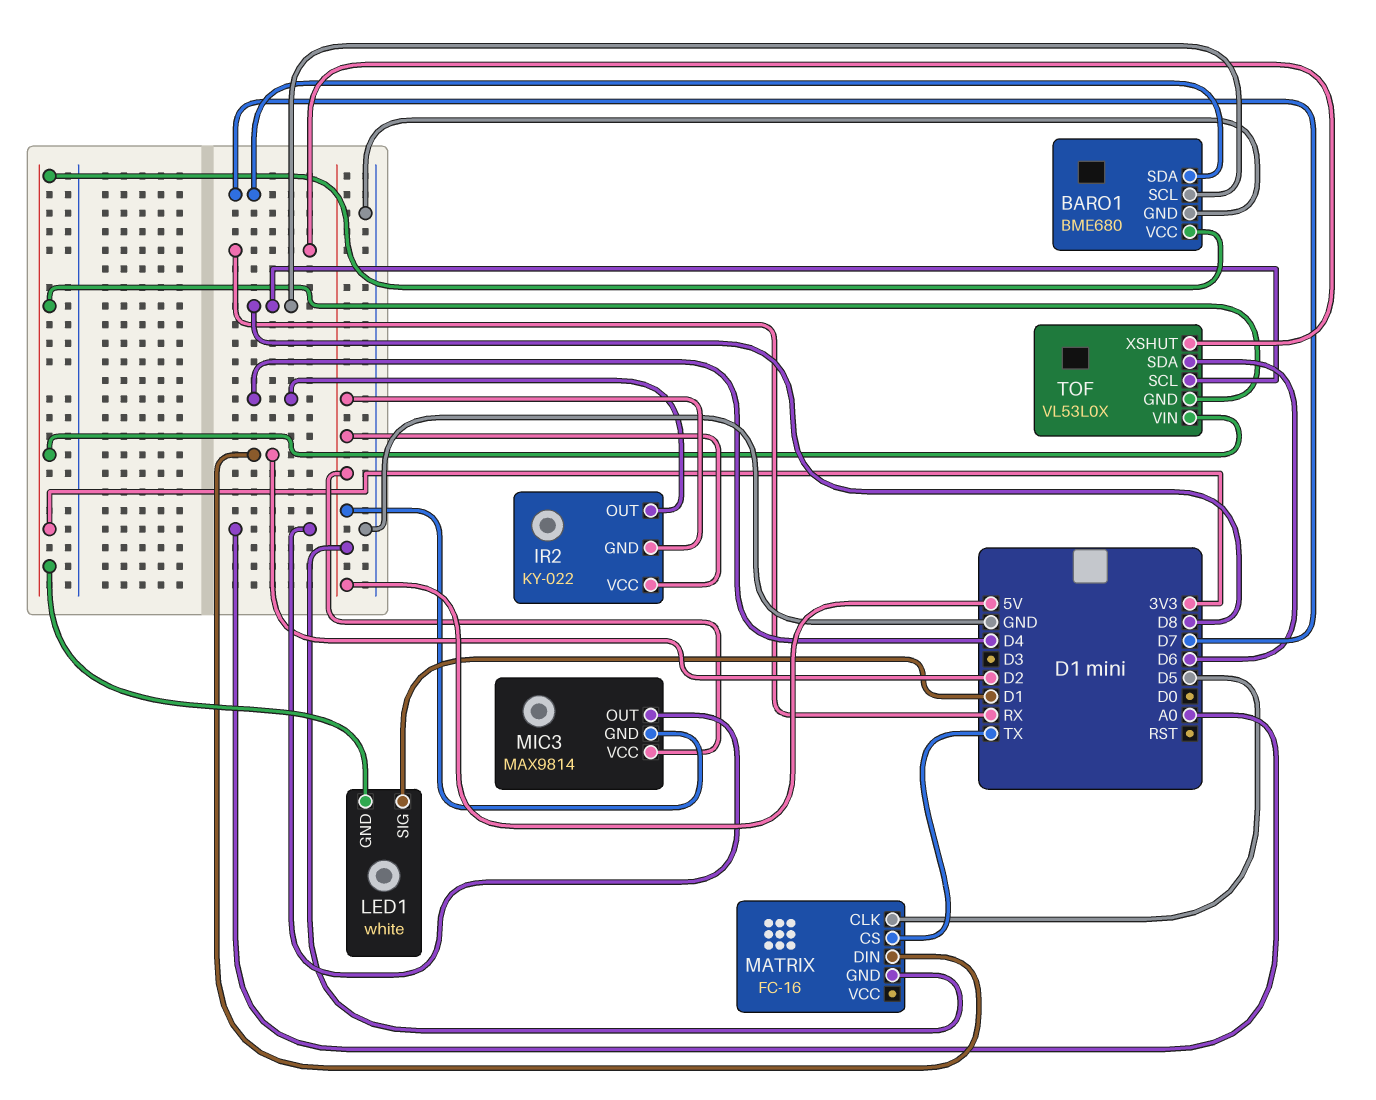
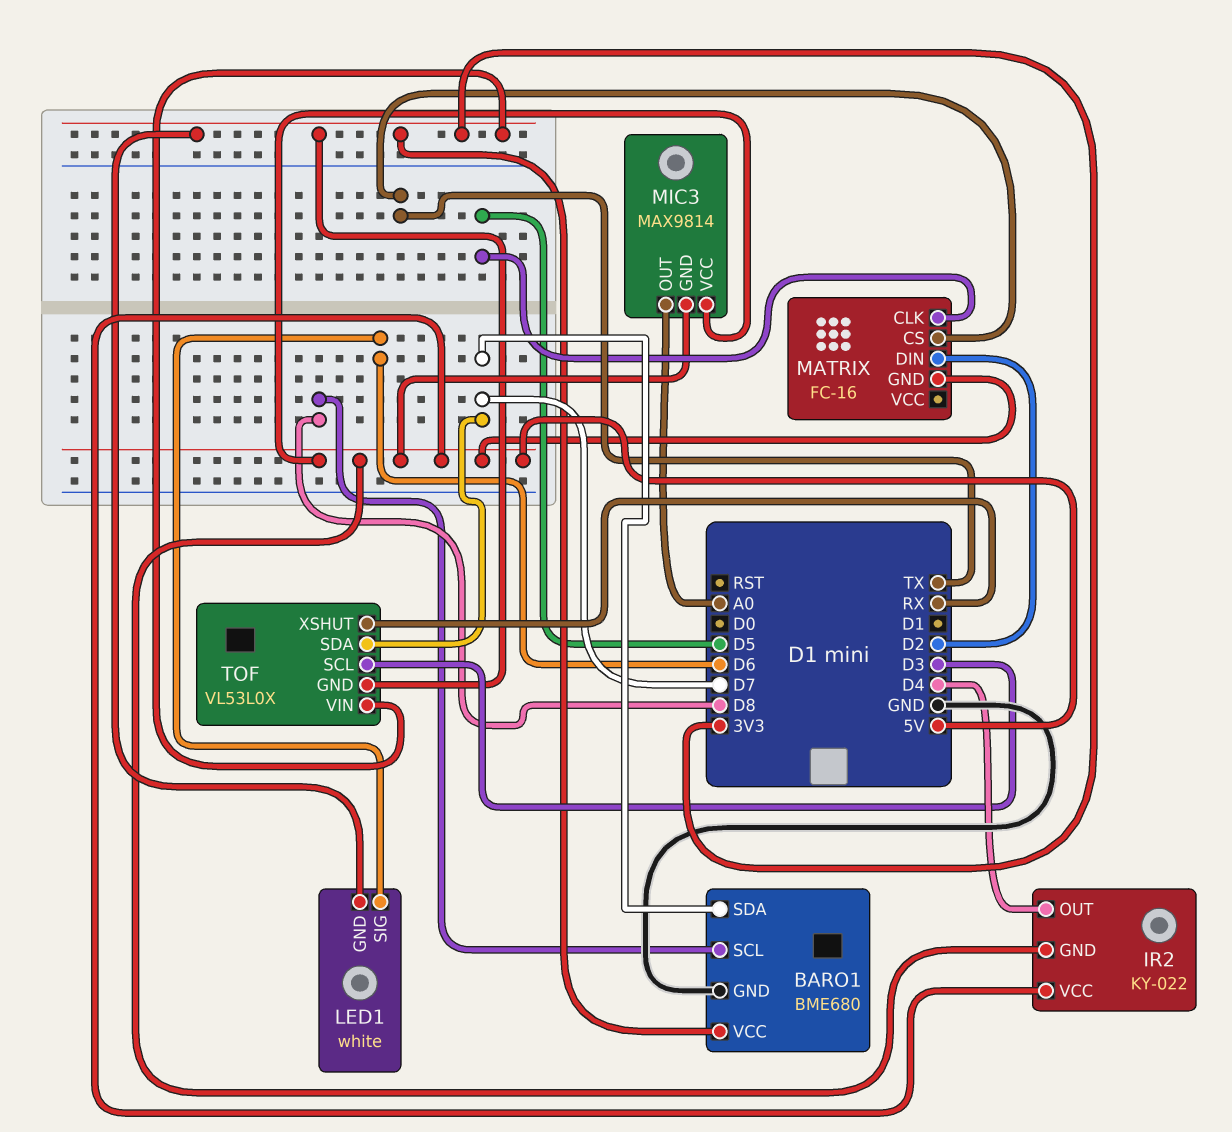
LED1 pin SIG: D1 -> D6
TOF pin SCL: D8 -> D3
TOF pin SDA: D6 -> D7

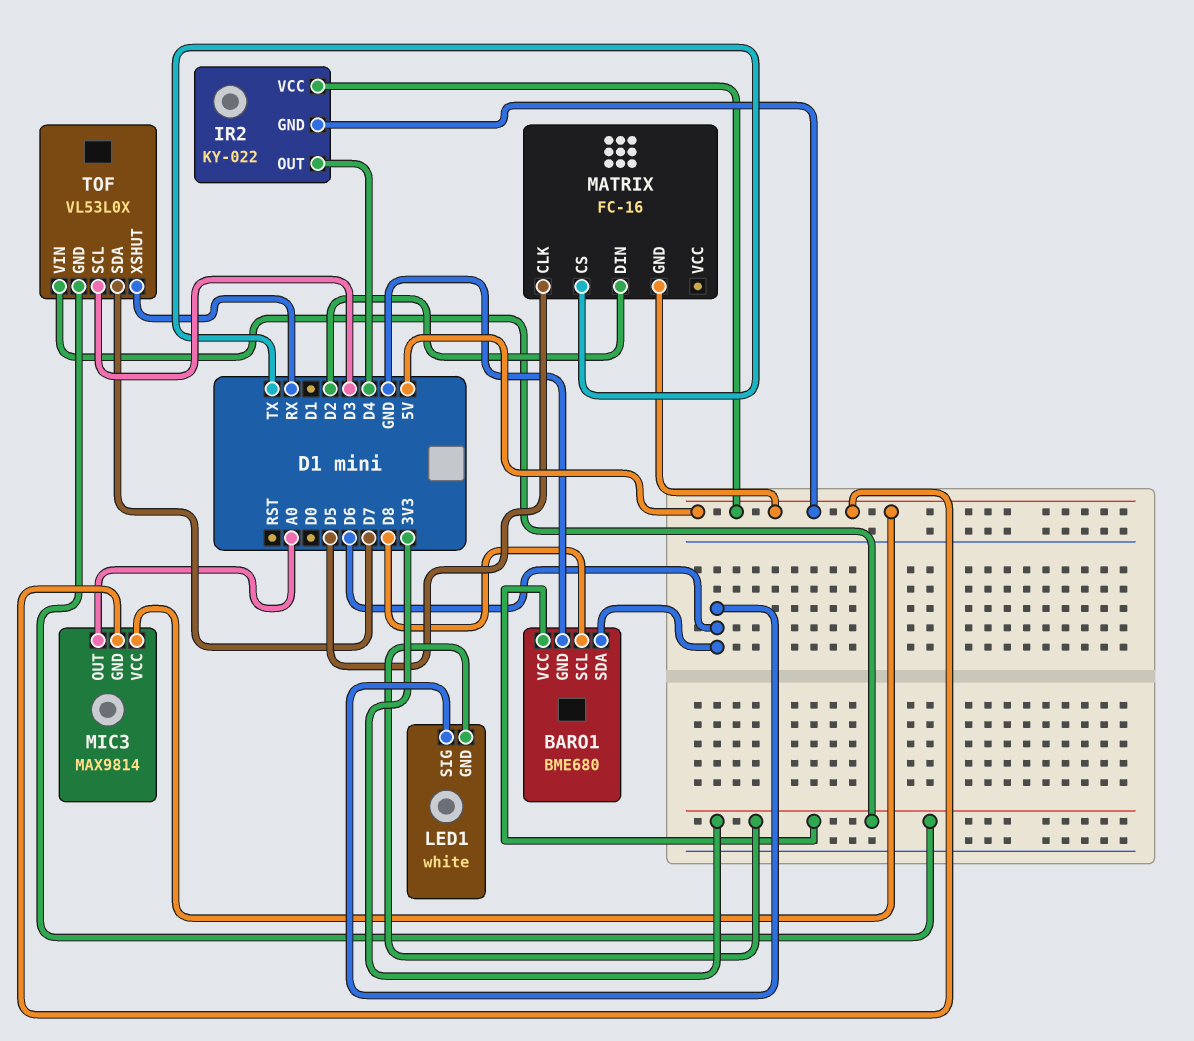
BARO1 pin SDA: D7 -> D6

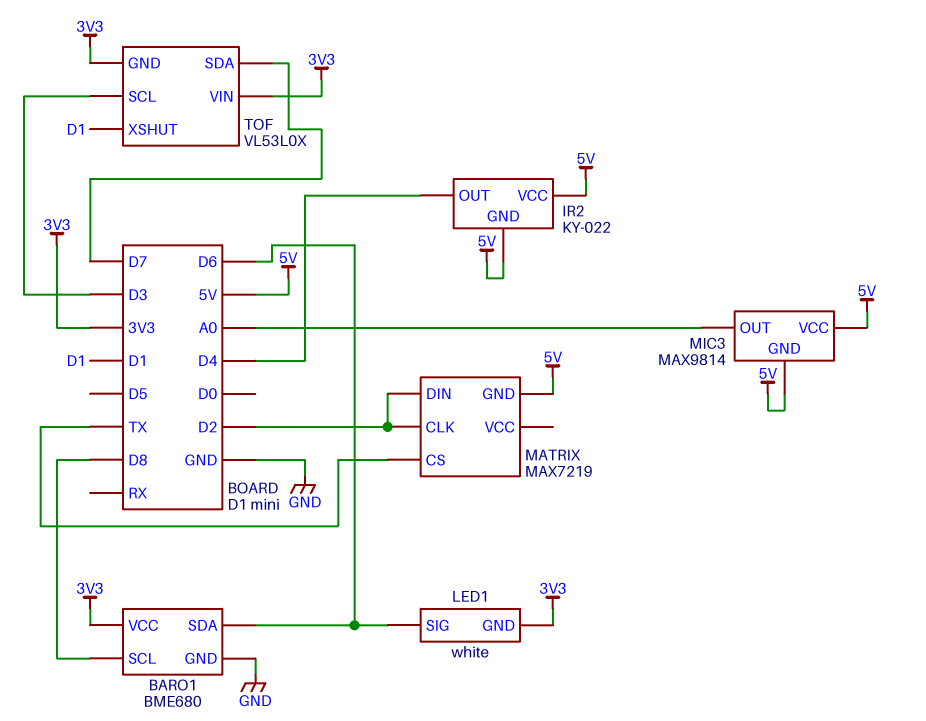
MATRIX: FC-16 -> MAX7219
MATRIX pin CLK: D5 -> D2
TOF pin XSHUT: RX -> D1

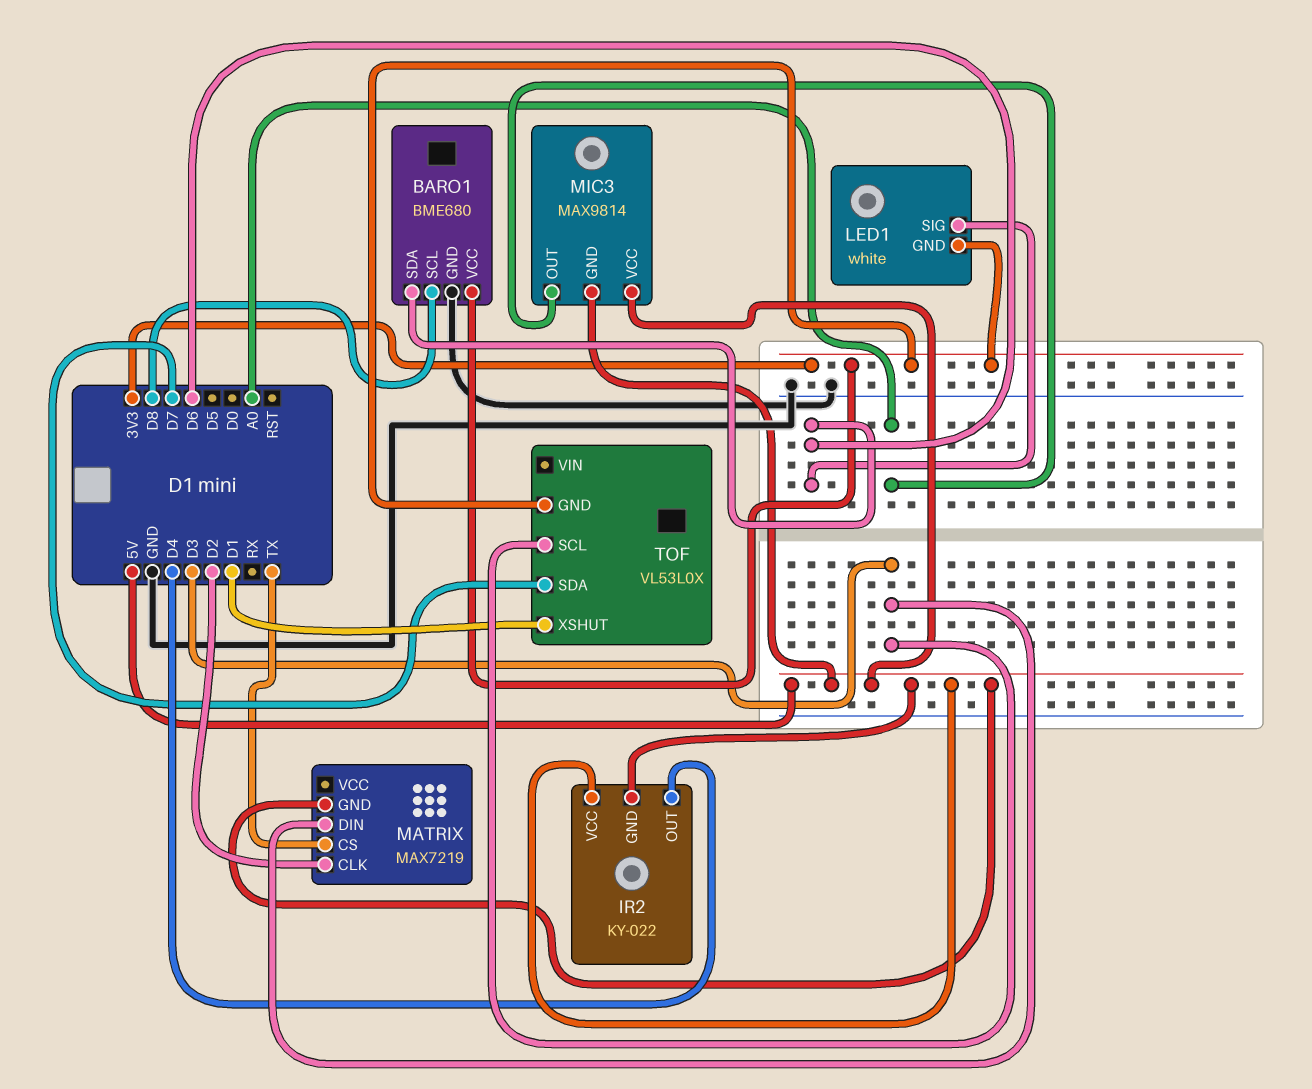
MATRIX pin DIN: D2 -> D3
TOF pin VIN: 3V3 -> none

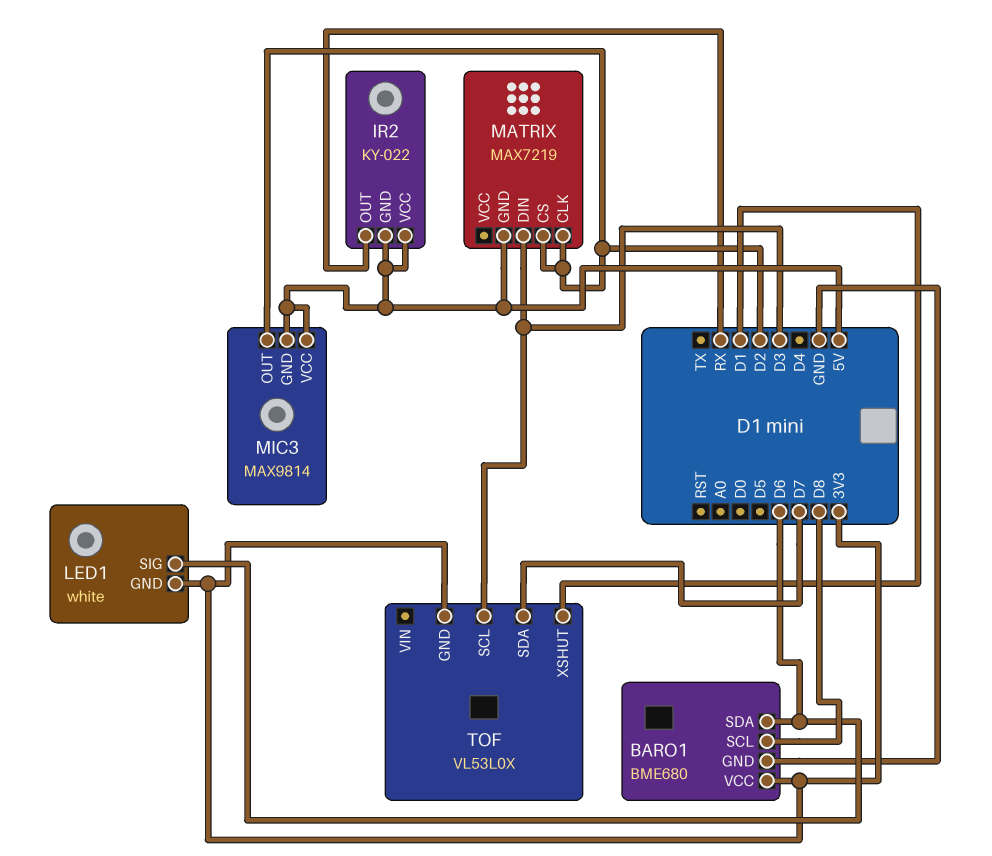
IR2 pin OUT: D4 -> RX
MATRIX pin CS: TX -> D2
MIC3 pin OUT: A0 -> D2

